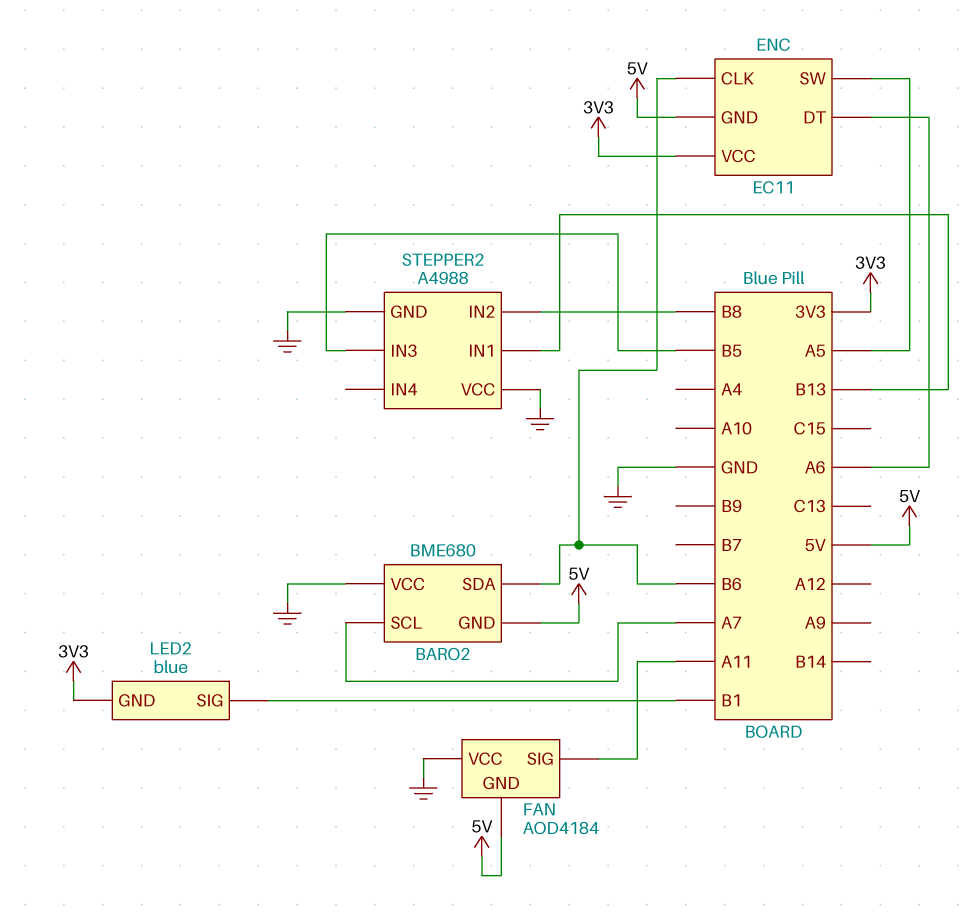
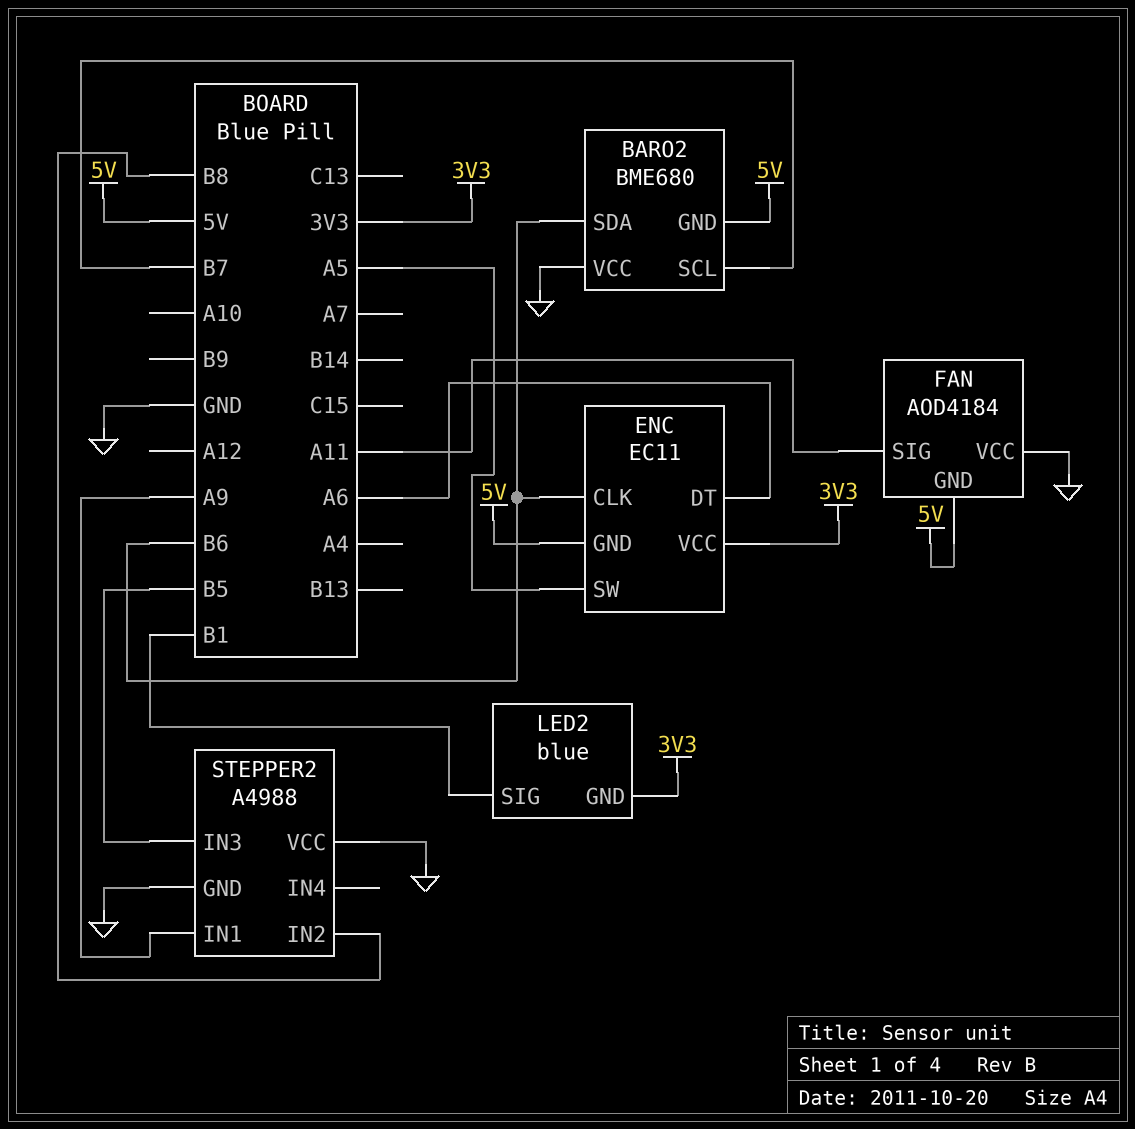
BARO2 pin SCL: A7 -> B7
STEPPER2 pin IN1: B13 -> A9

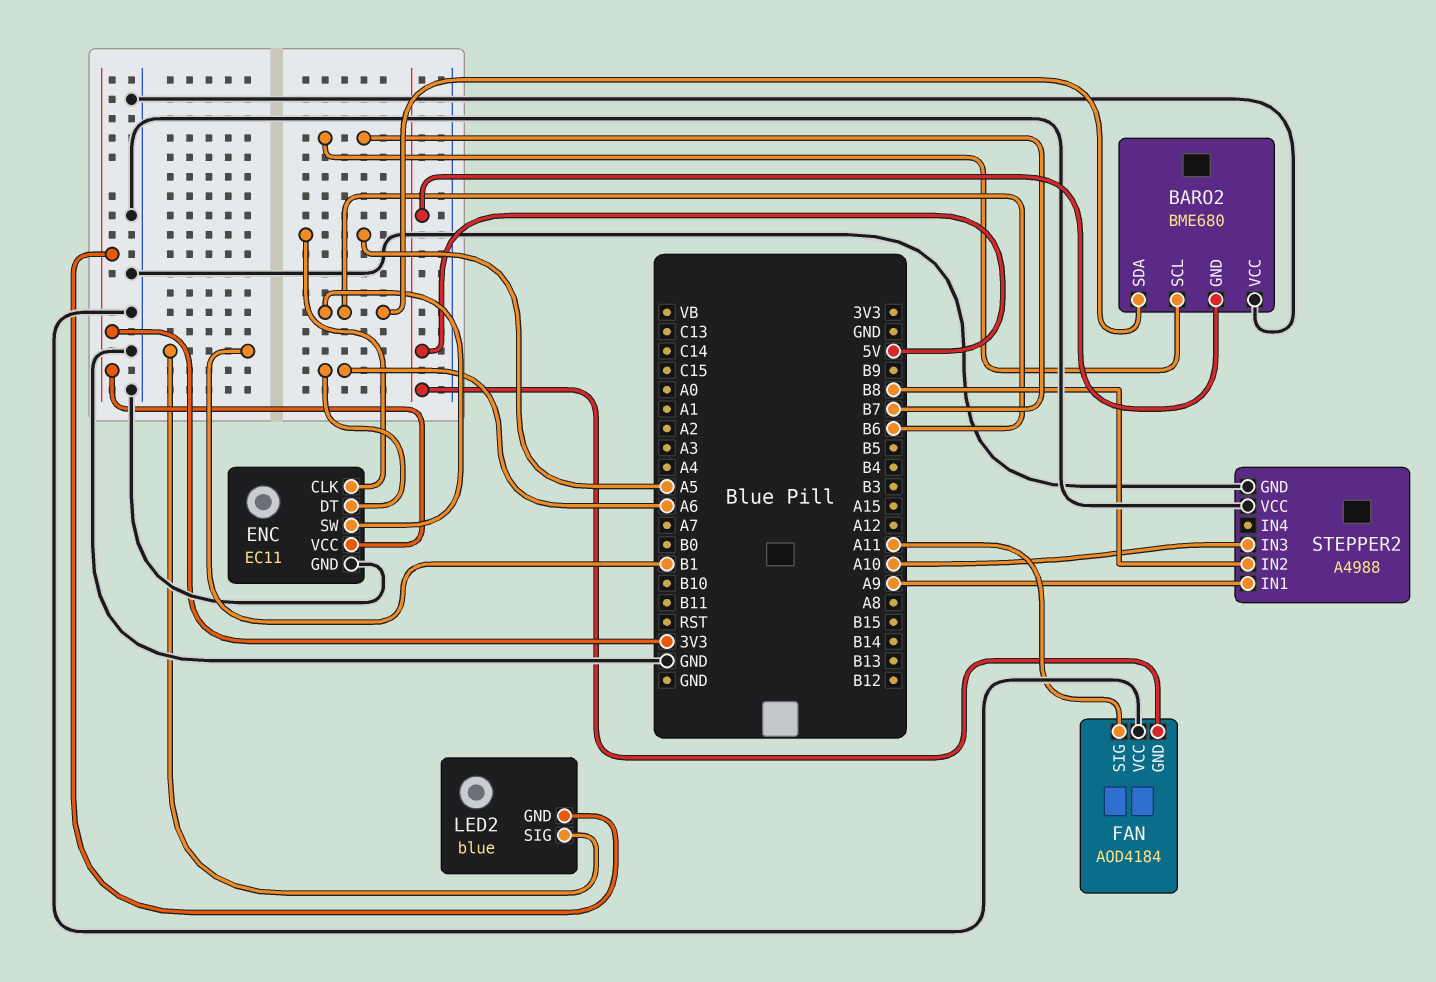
ENC pin CLK: B6 -> A5
ENC pin GND: 5V -> GND
ENC pin SW: A5 -> B6
STEPPER2 pin IN3: B5 -> A10

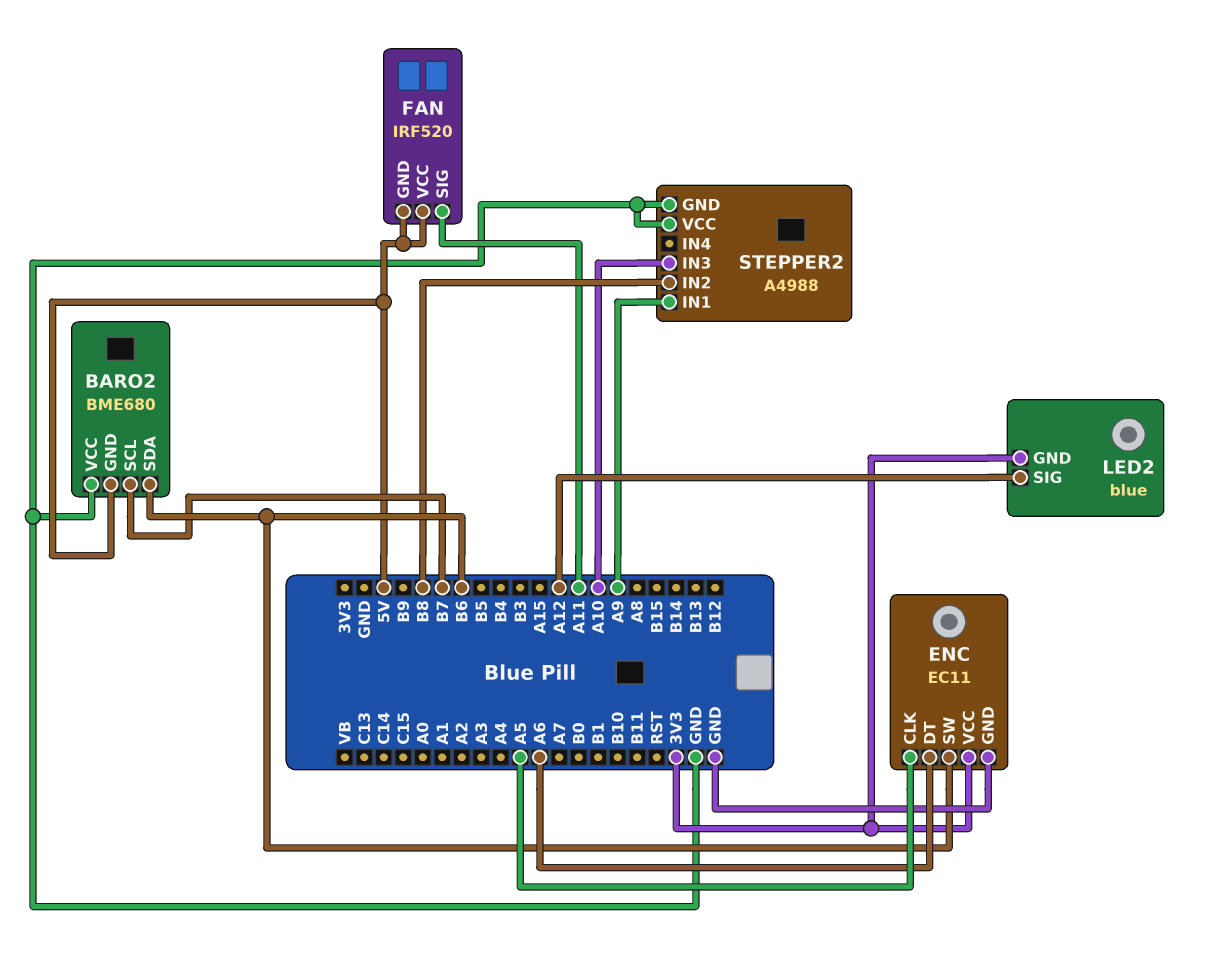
FAN: AOD4184 -> IRF520
FAN pin VCC: GND -> 5V
LED2 pin SIG: B1 -> A12

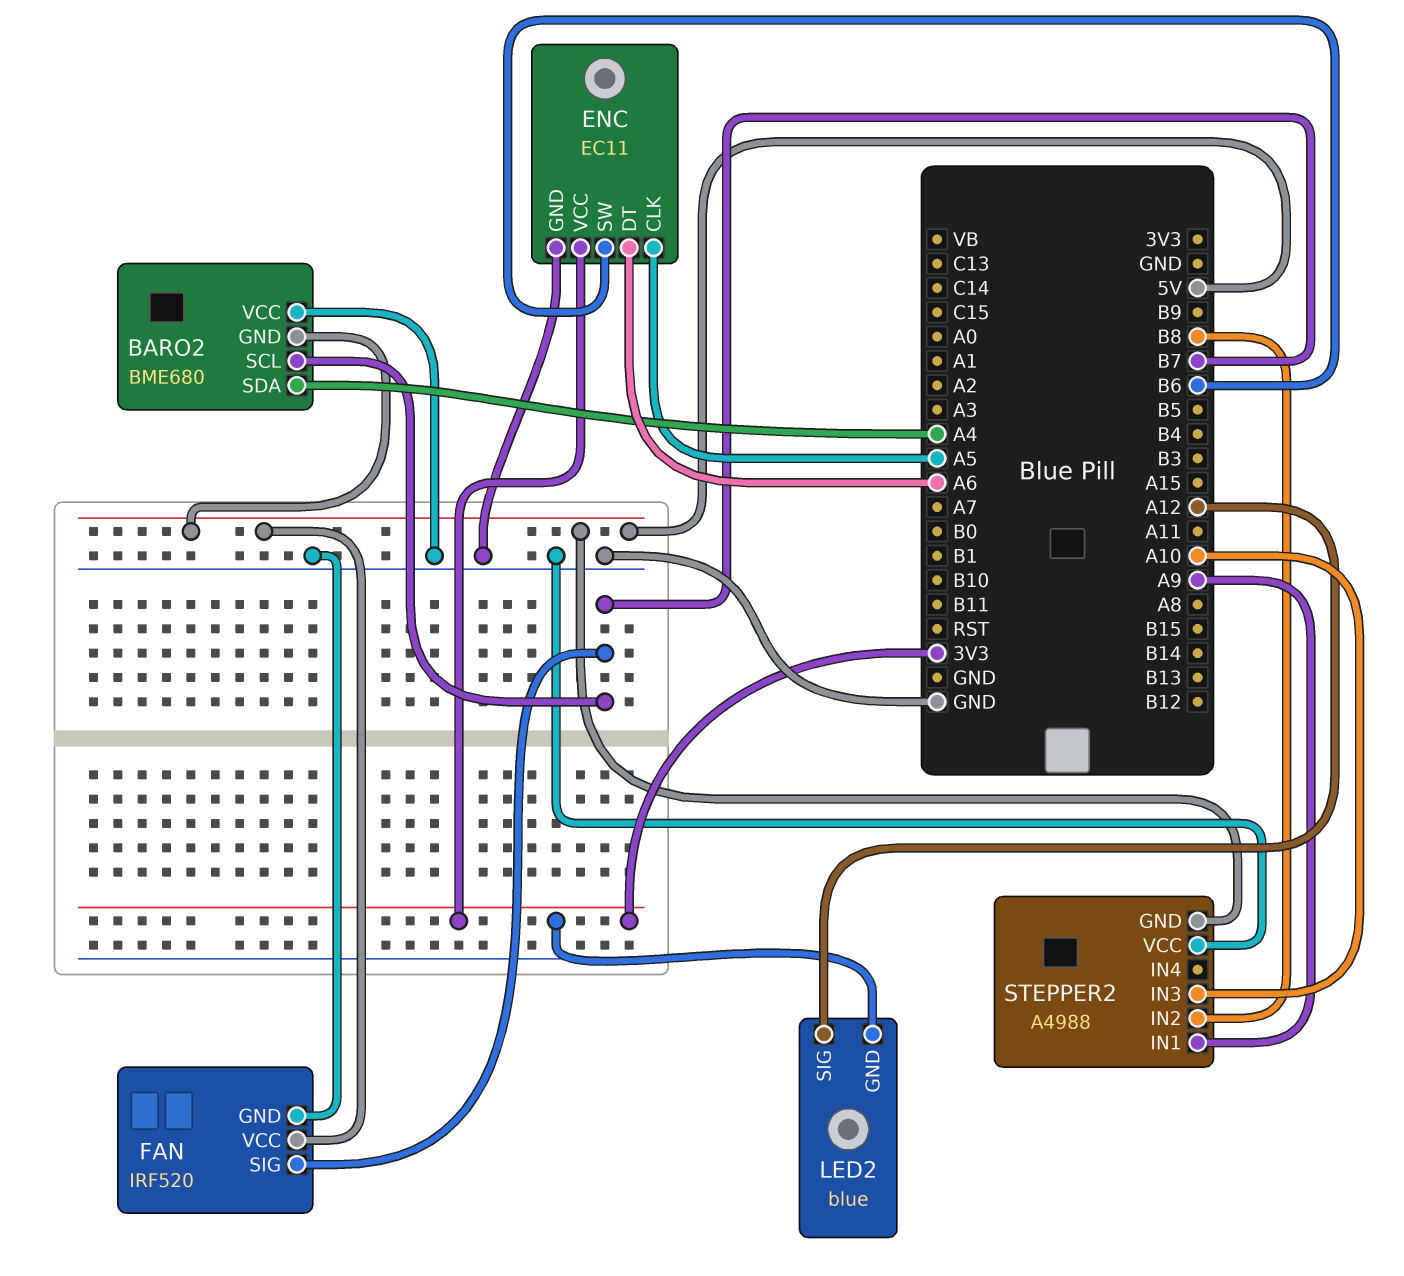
BARO2 pin SDA: B6 -> A4
FAN pin GND: 5V -> GND
FAN pin SIG: A11 -> B7
STEPPER2 pin GND: GND -> 5V

